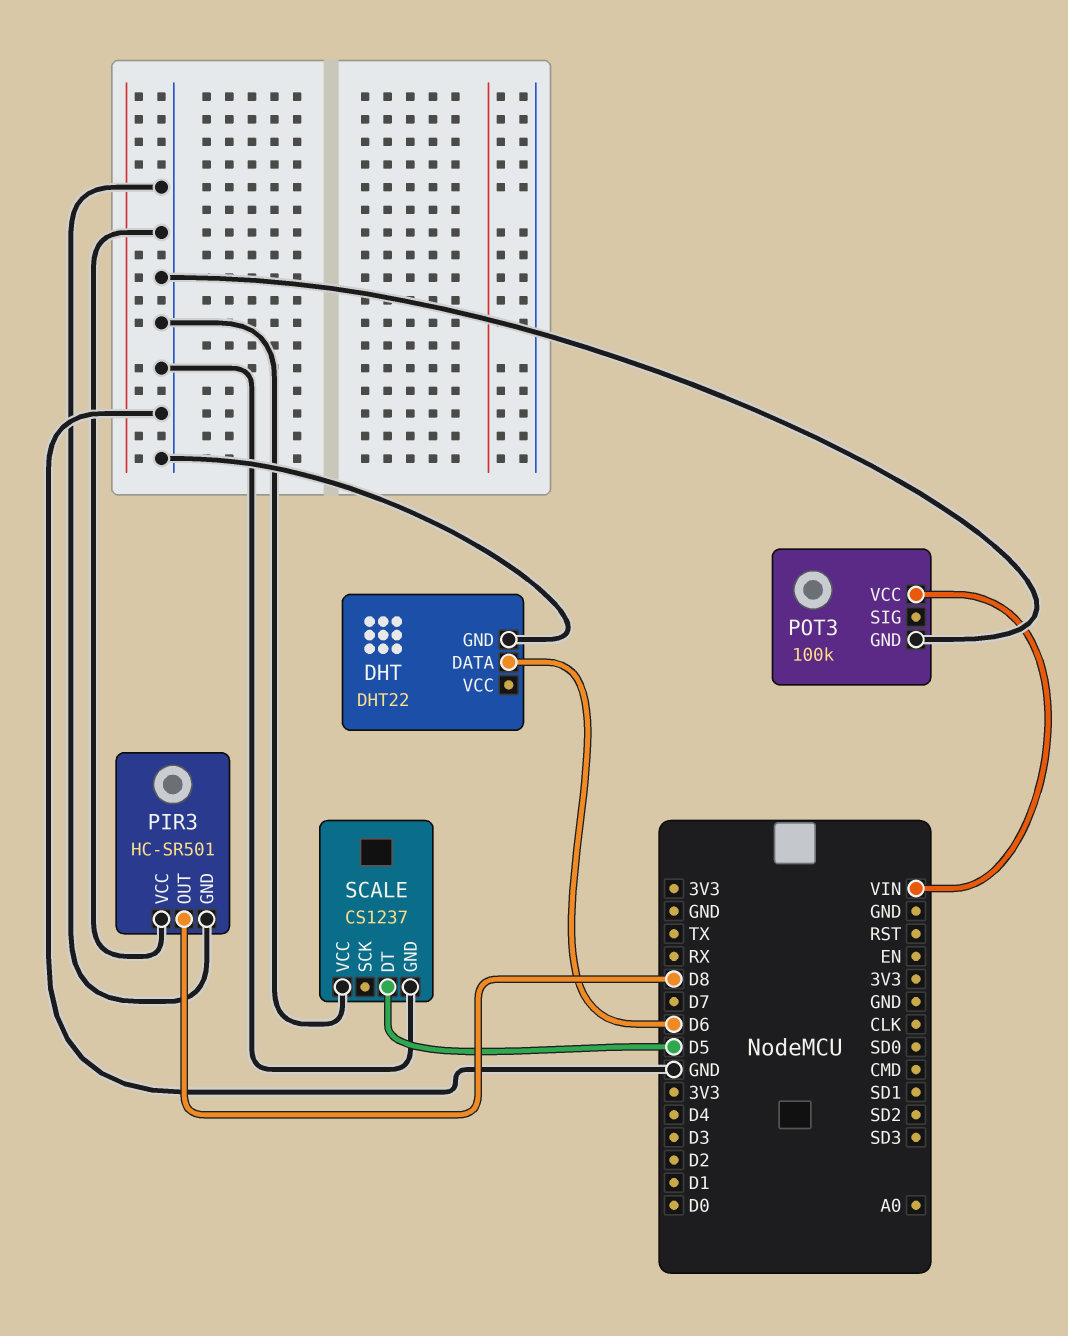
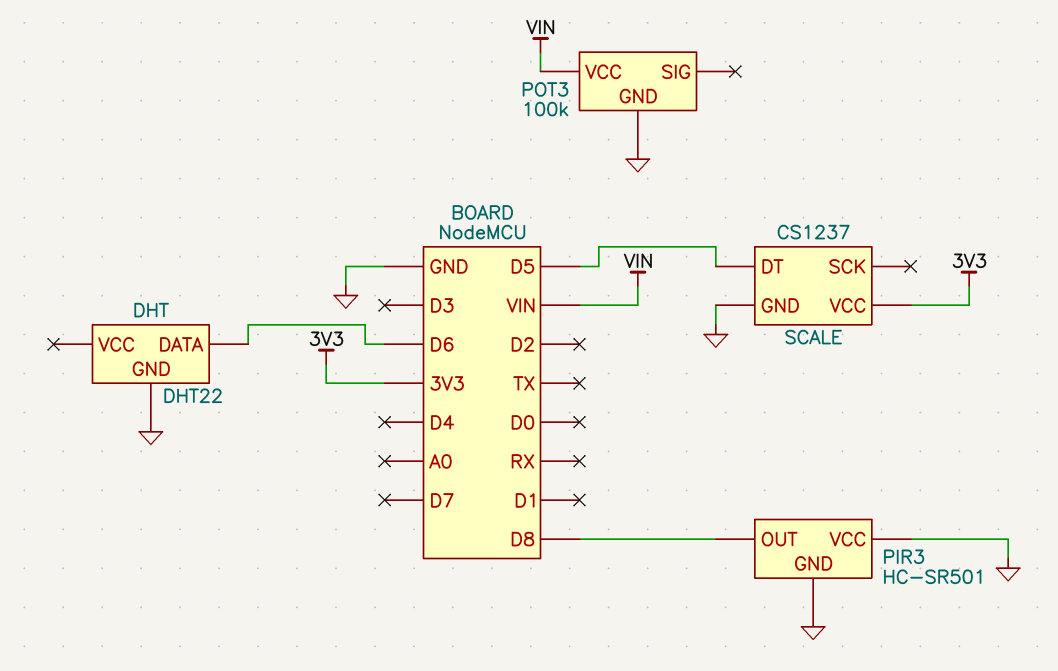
SCALE pin VCC: GND -> 3V3

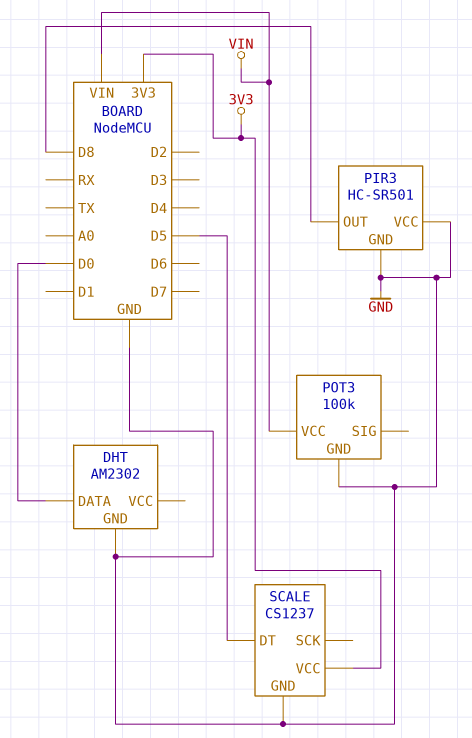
DHT: DHT22 -> AM2302
DHT pin DATA: D6 -> D0

